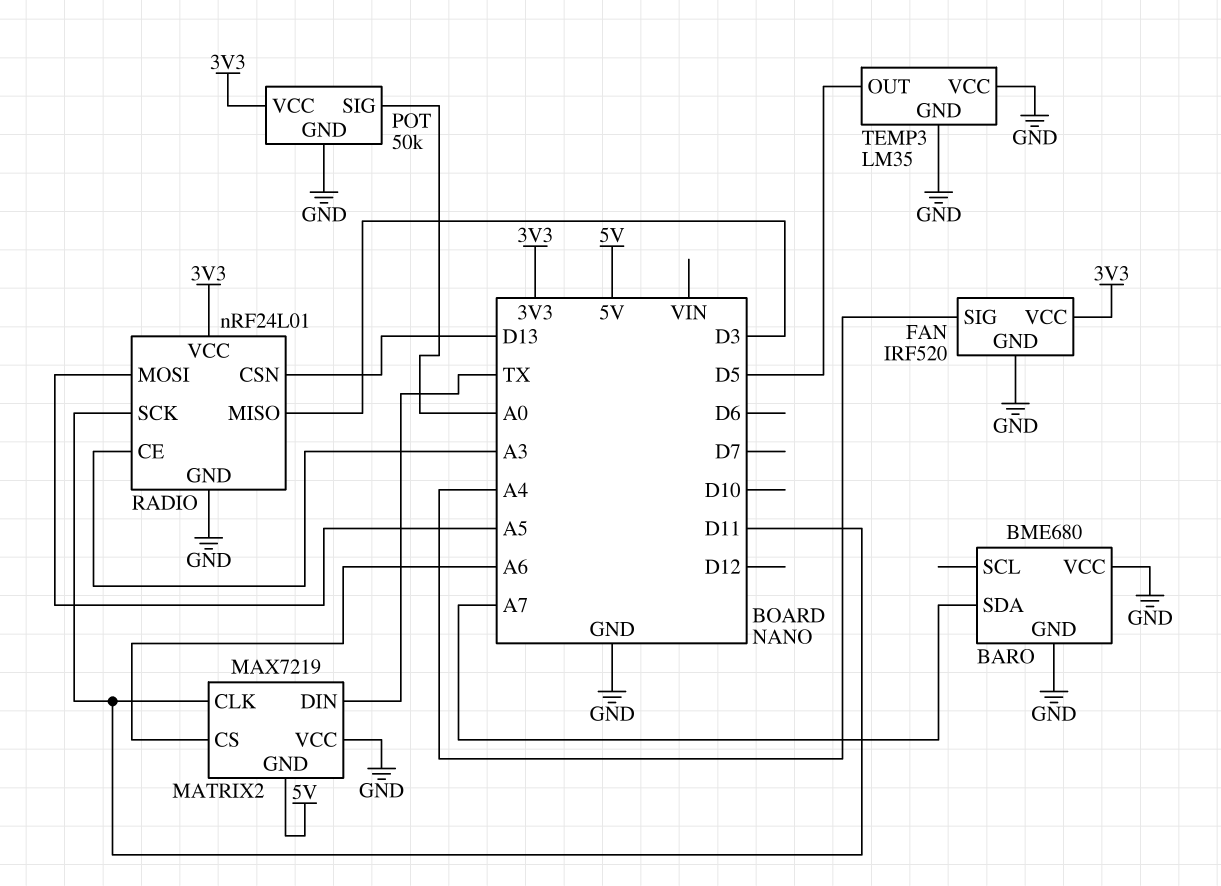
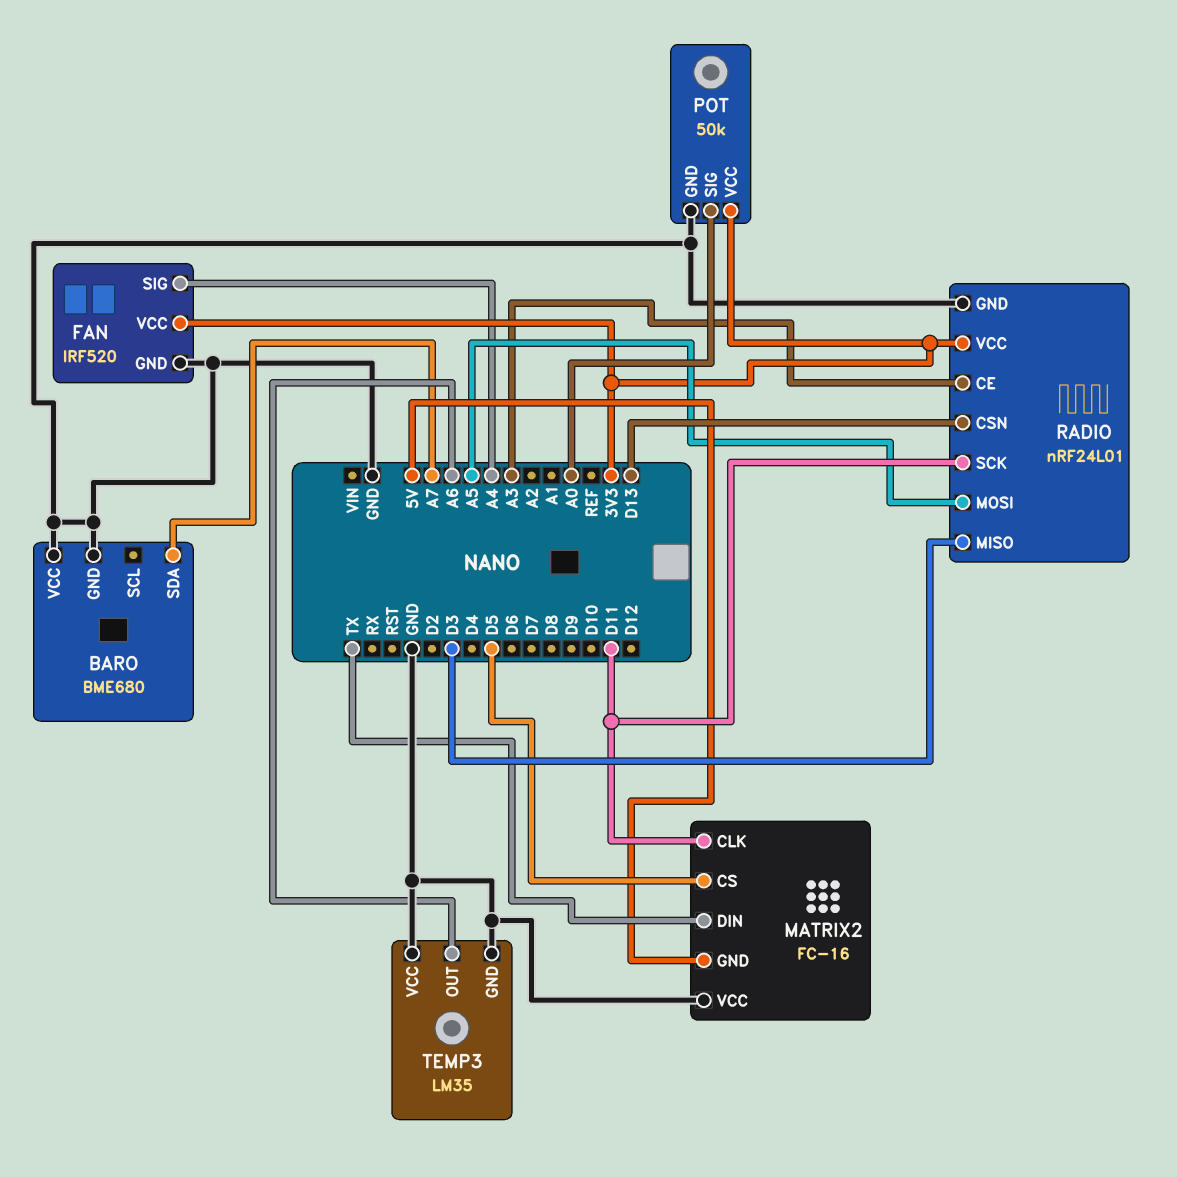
MATRIX2: MAX7219 -> FC-16
MATRIX2 pin CS: A6 -> D5
TEMP3 pin OUT: D5 -> A6

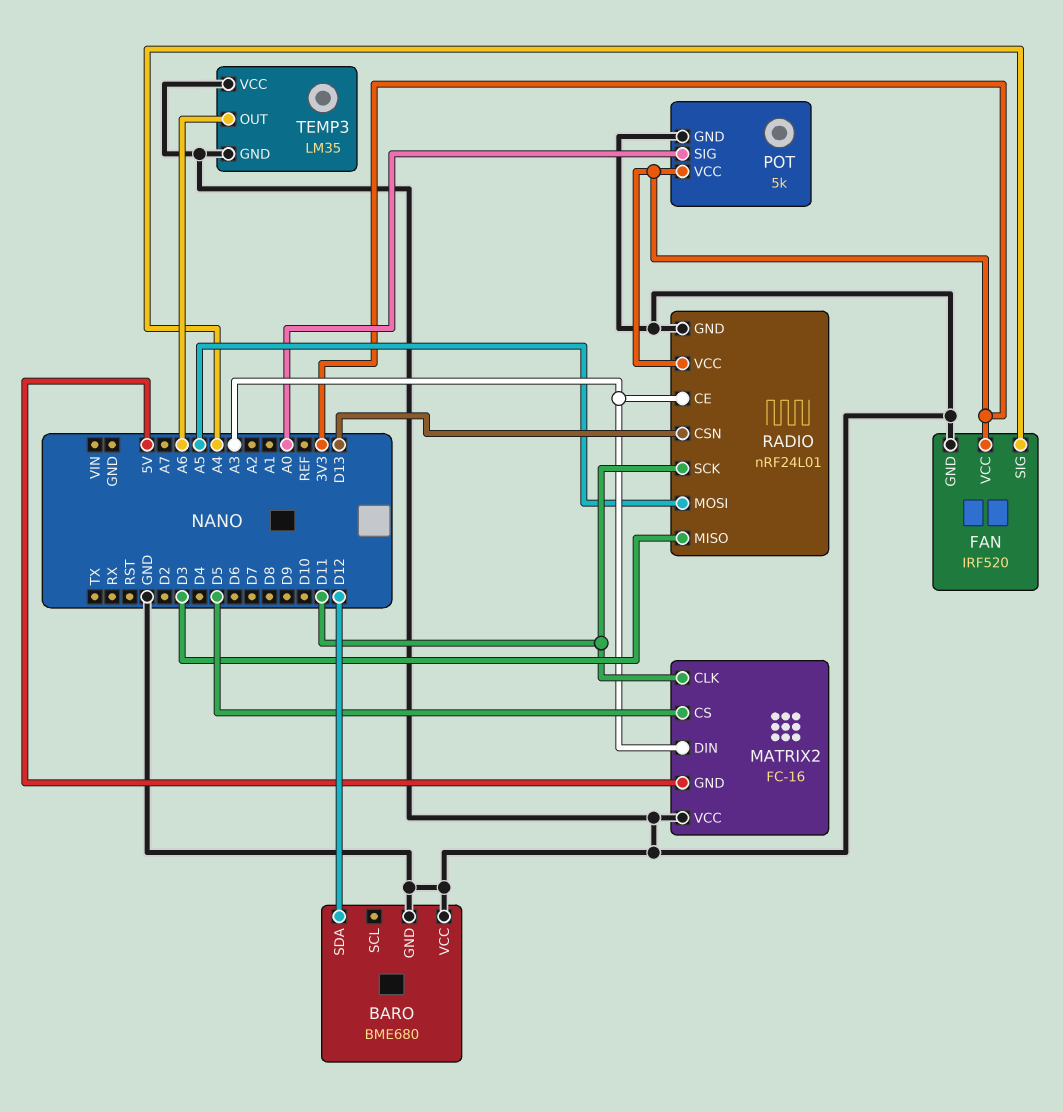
BARO pin SDA: A7 -> D12
MATRIX2 pin DIN: TX -> A3
POT: 50k -> 5k

